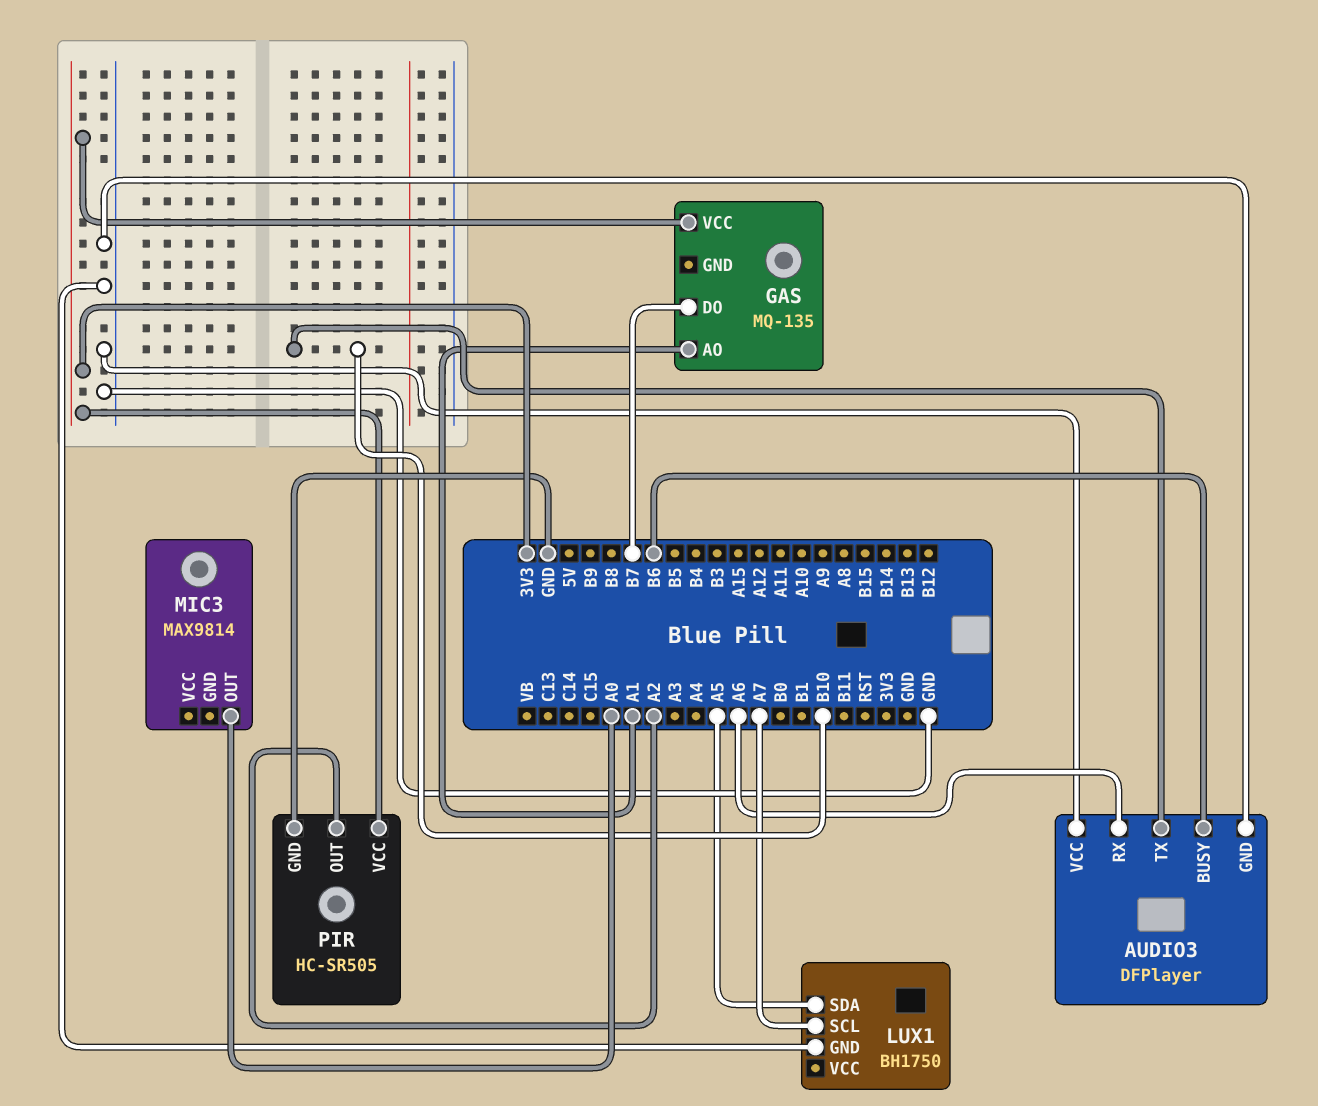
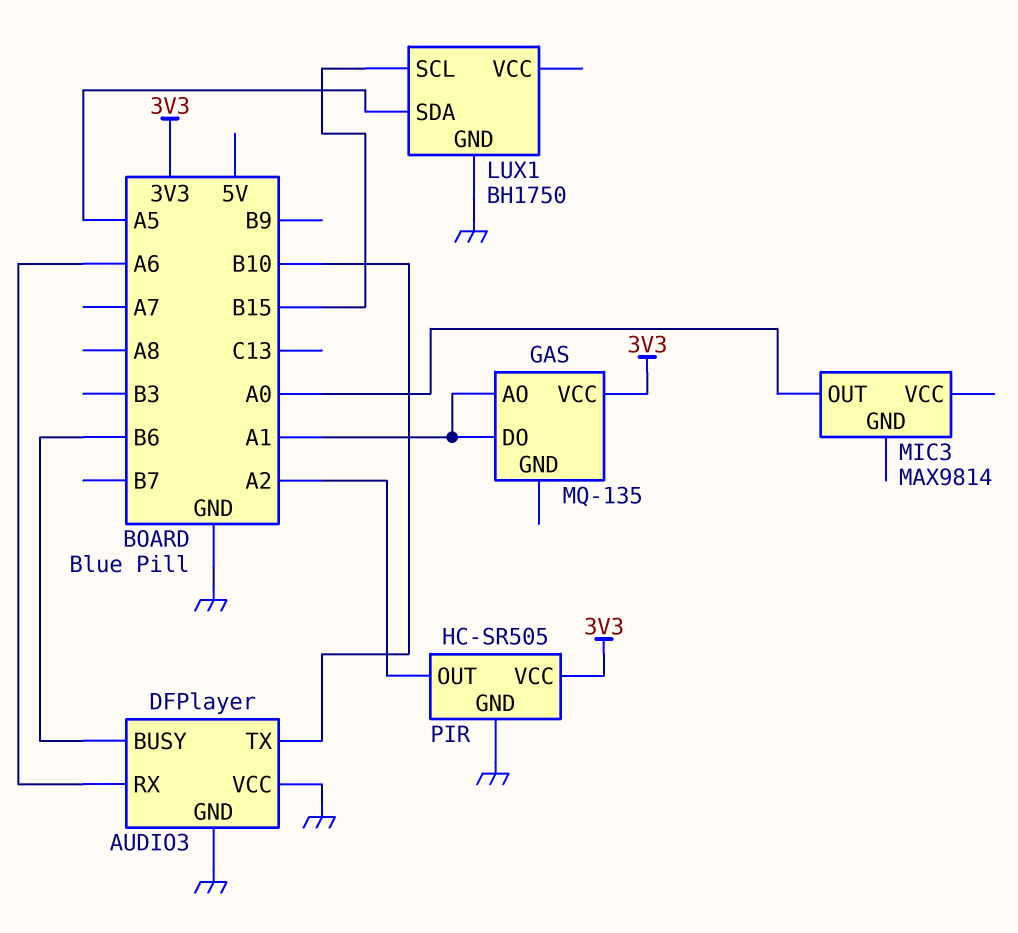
GAS pin DO: B7 -> A1
LUX1 pin SCL: A7 -> B15

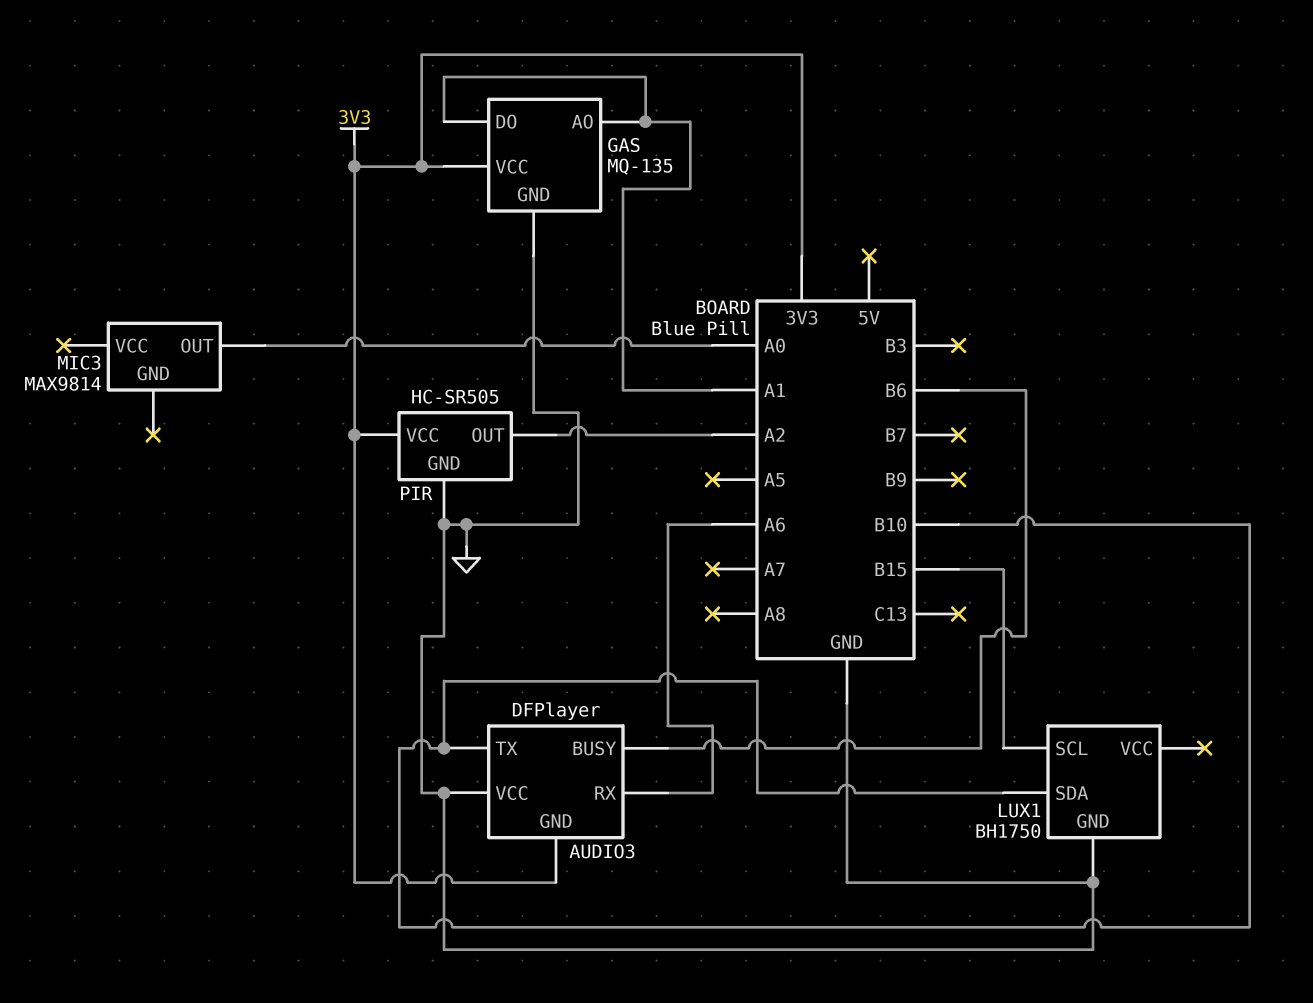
AUDIO3 pin GND: GND -> 3V3
GAS pin GND: none -> GND
LUX1 pin SDA: A5 -> B10

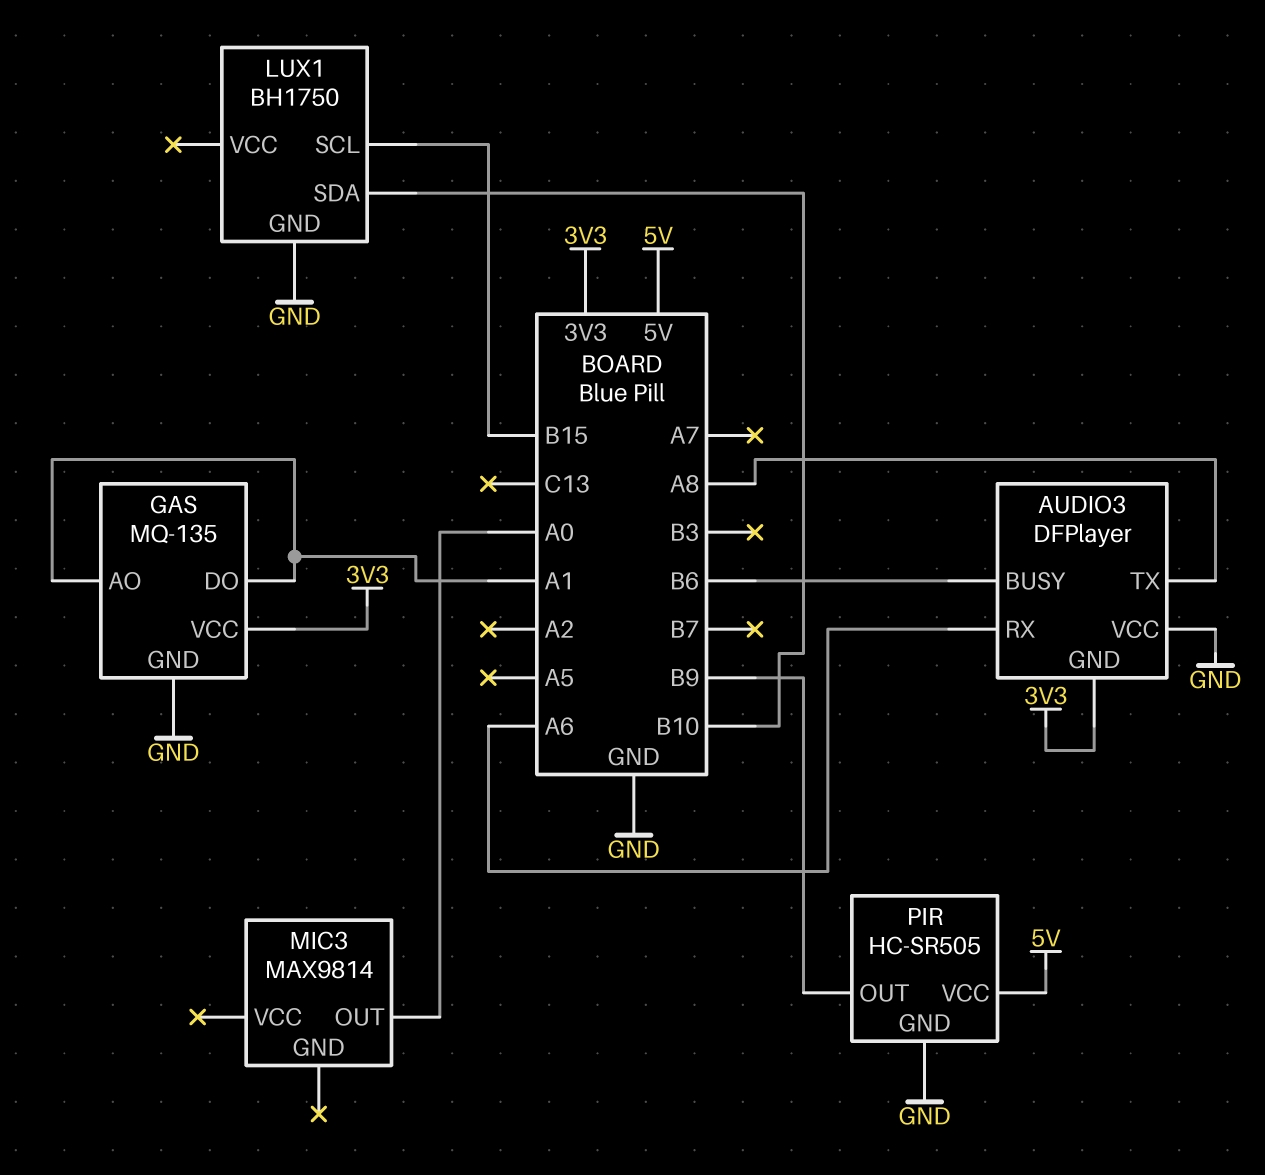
AUDIO3 pin TX: B10 -> A8
PIR pin OUT: A2 -> B9
PIR pin VCC: 3V3 -> 5V

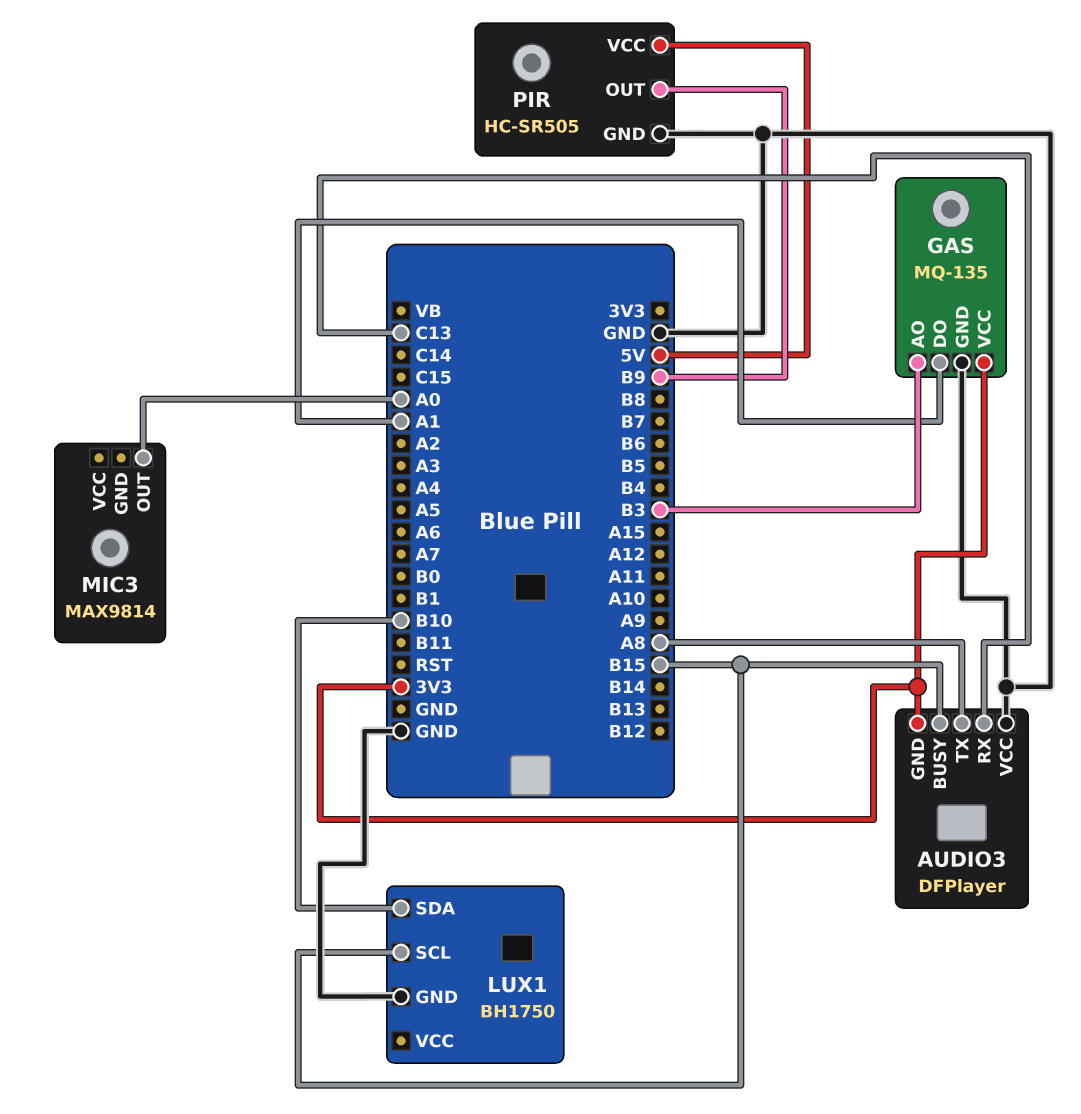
AUDIO3 pin BUSY: B6 -> B15
AUDIO3 pin RX: A6 -> C13
GAS pin AO: A1 -> B3

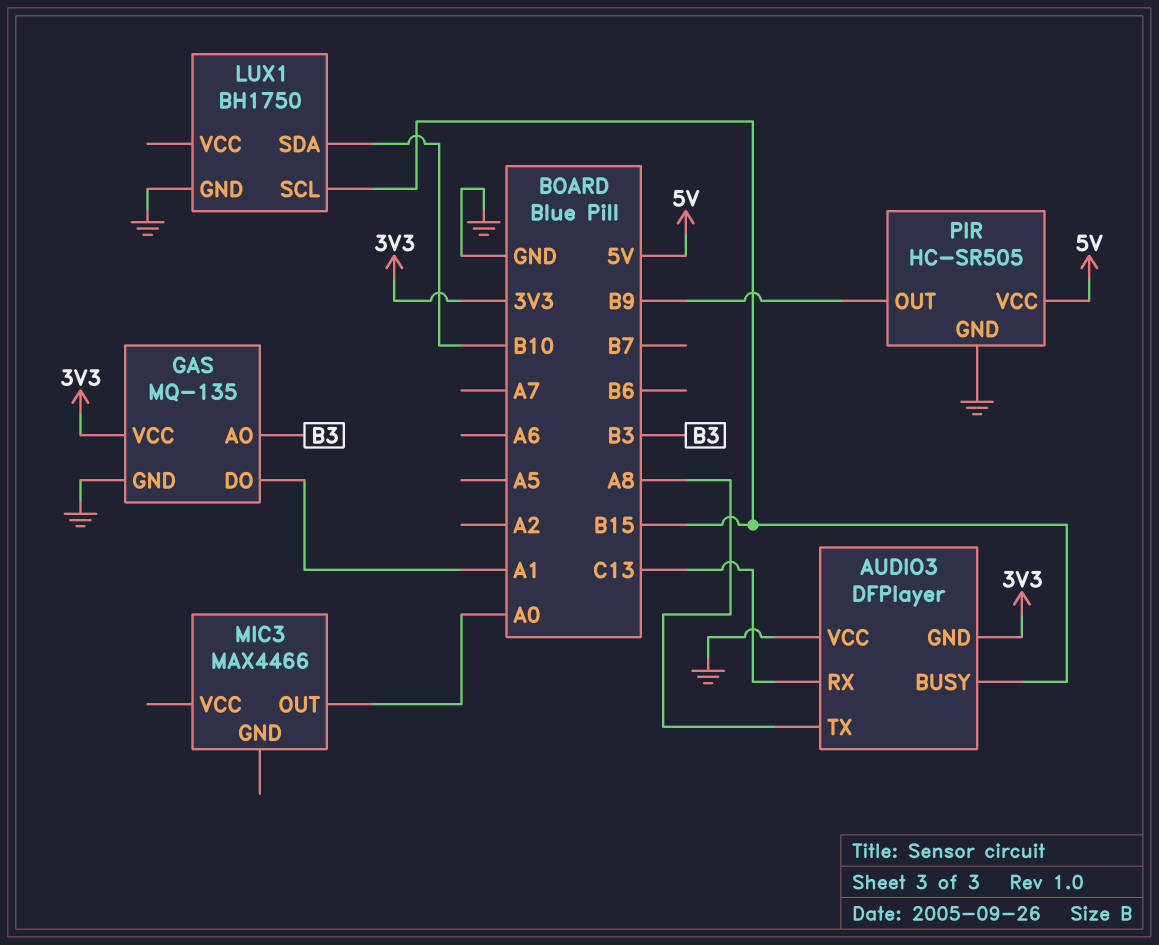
MIC3: MAX9814 -> MAX4466

